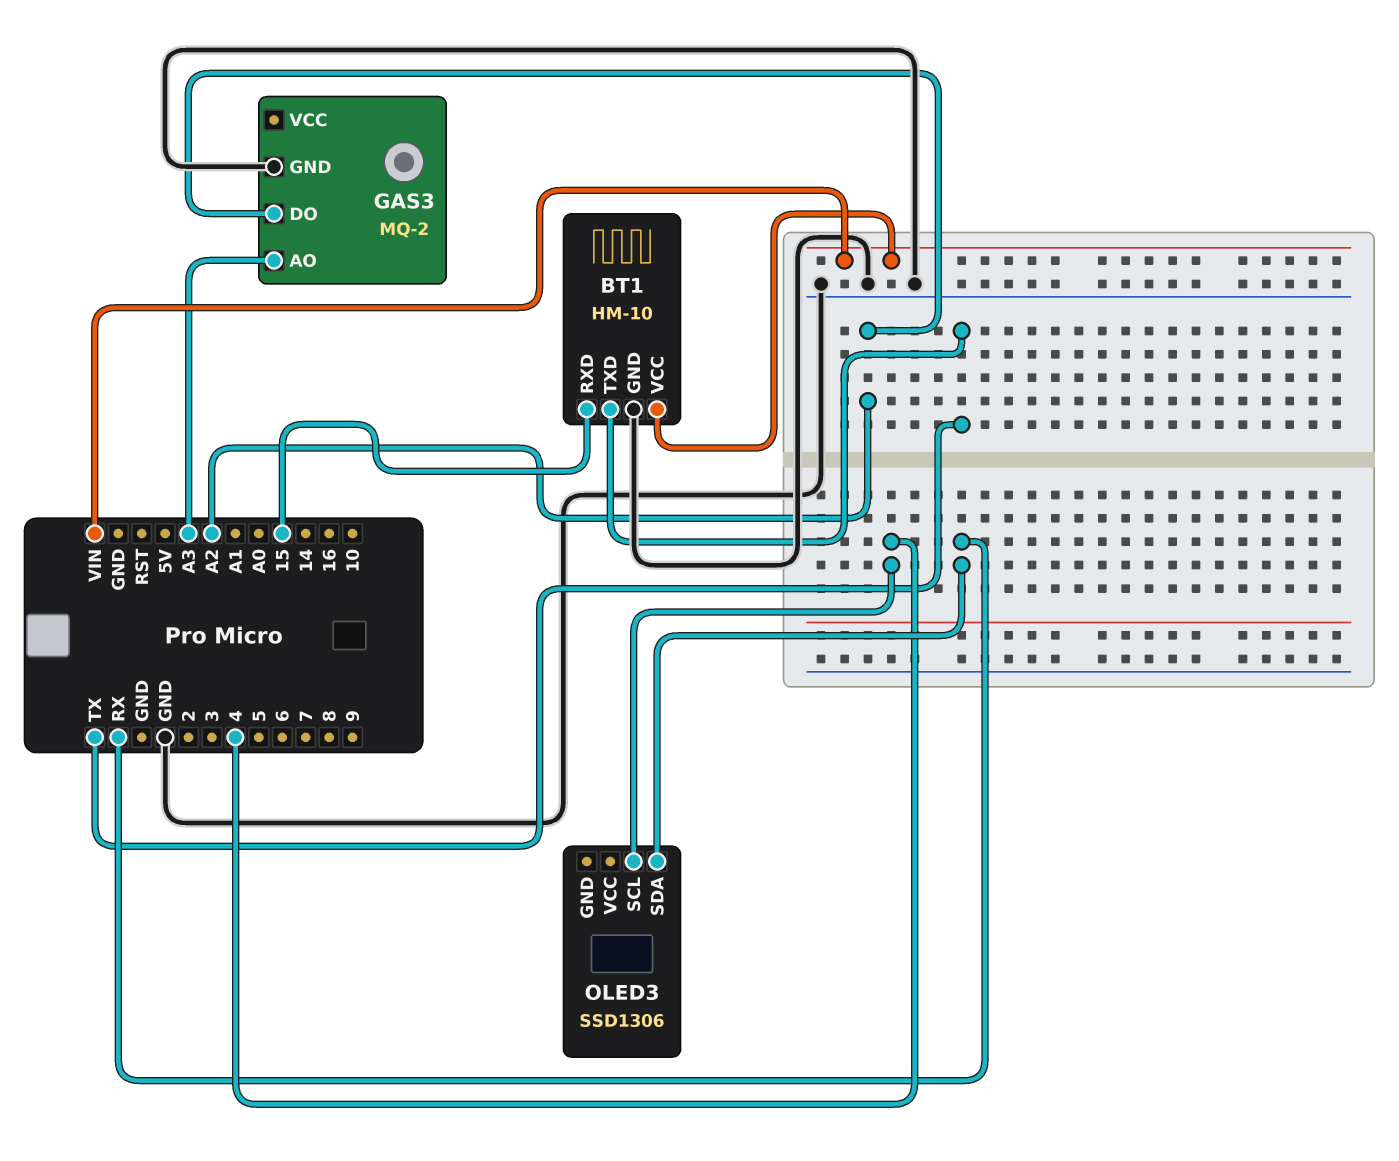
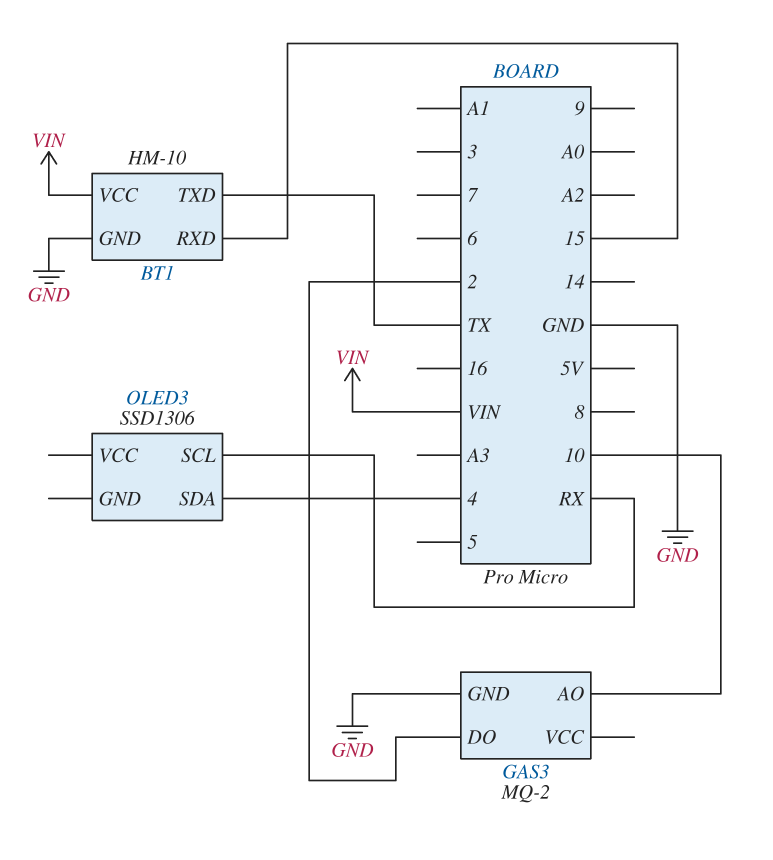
GAS3 pin AO: A3 -> 10
GAS3 pin DO: A2 -> 2
OLED3 pin SCL: 4 -> RX
OLED3 pin SDA: RX -> 4

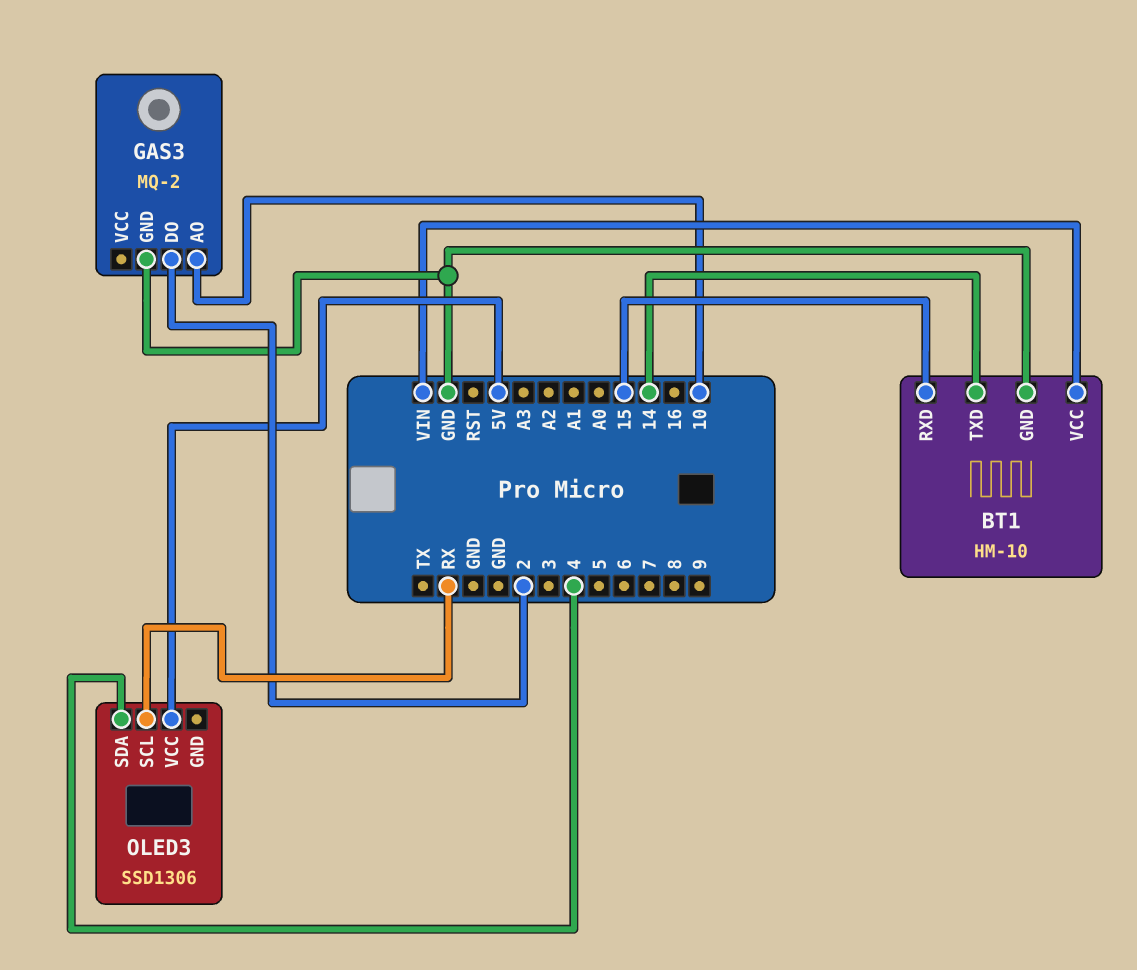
BT1 pin TXD: TX -> 14
OLED3 pin VCC: none -> 5V

